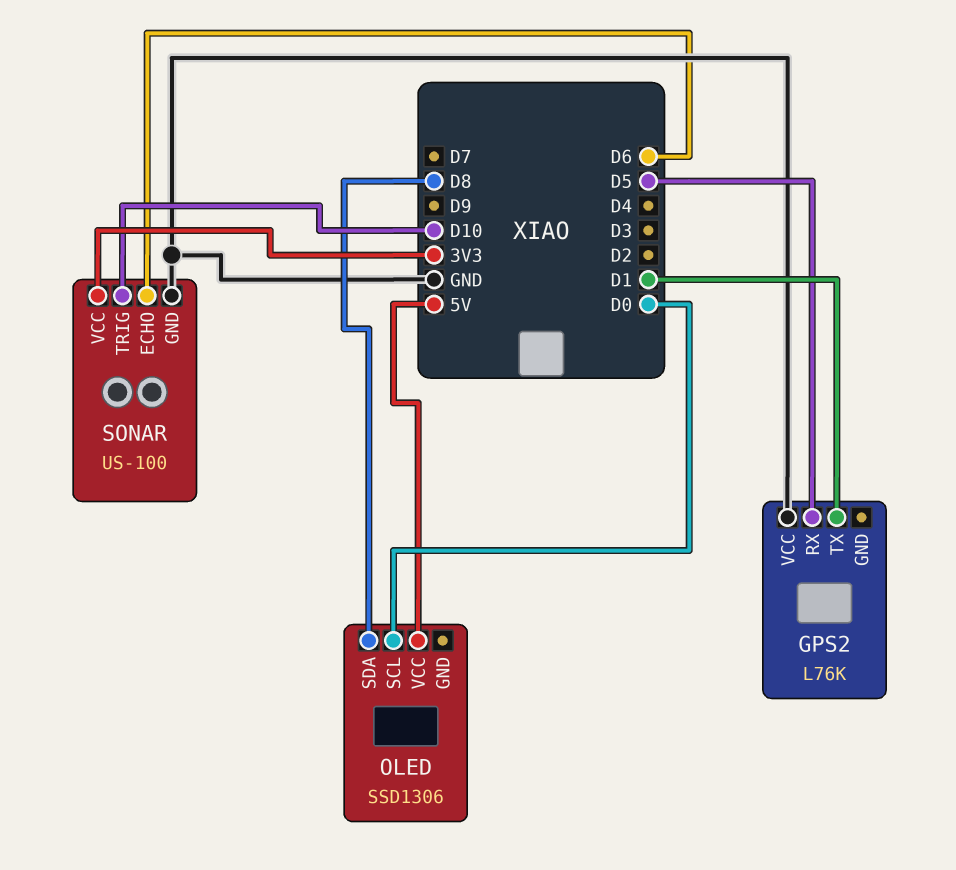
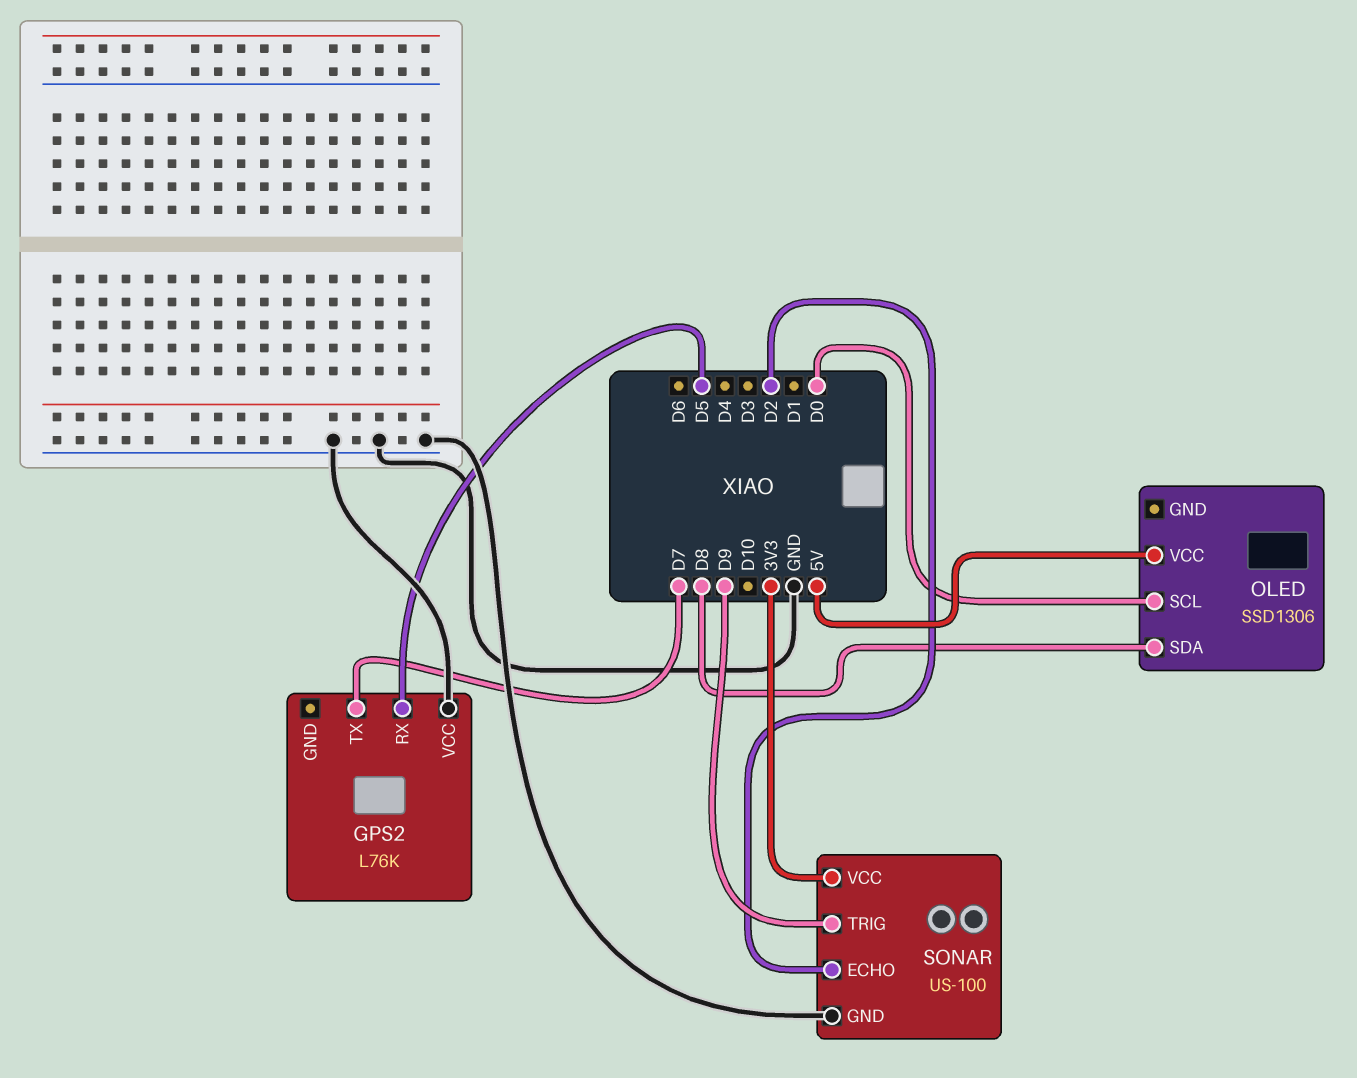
GPS2 pin TX: D1 -> D7
SONAR pin ECHO: D6 -> D2
SONAR pin TRIG: D10 -> D9

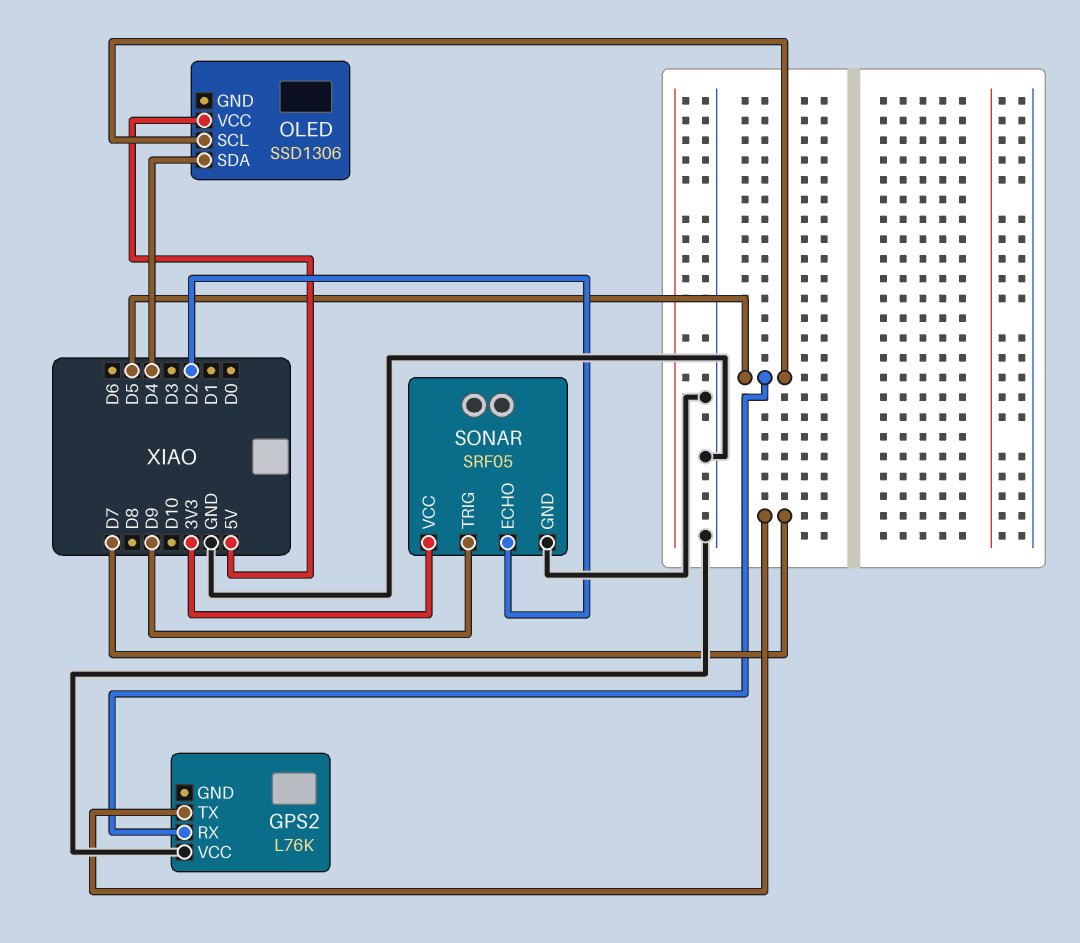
OLED pin SCL: D0 -> D5
OLED pin SDA: D8 -> D4
SONAR: US-100 -> SRF05

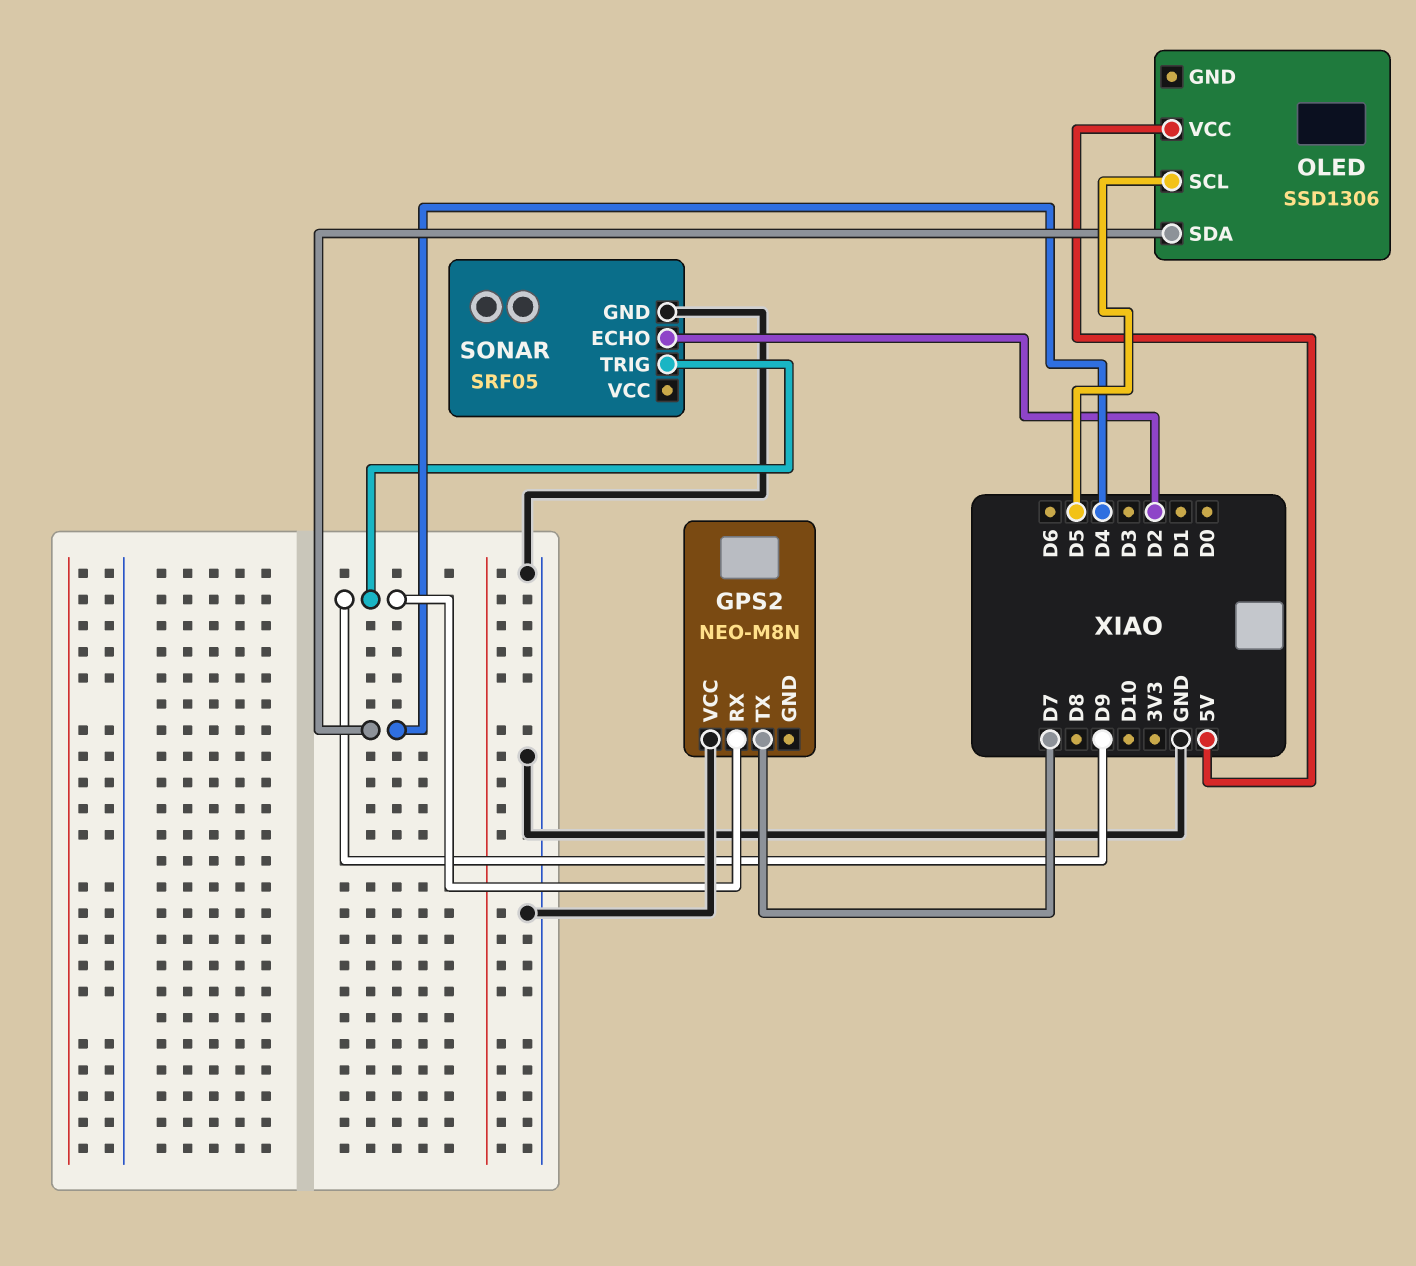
GPS2: L76K -> NEO-M8N
GPS2 pin RX: D5 -> D9
SONAR pin VCC: 3V3 -> none

